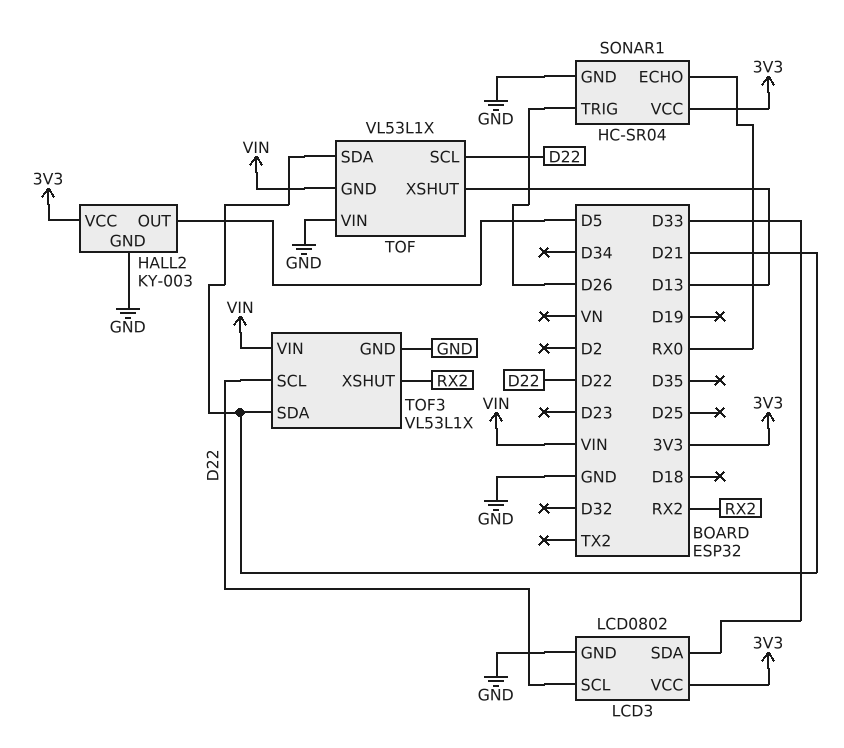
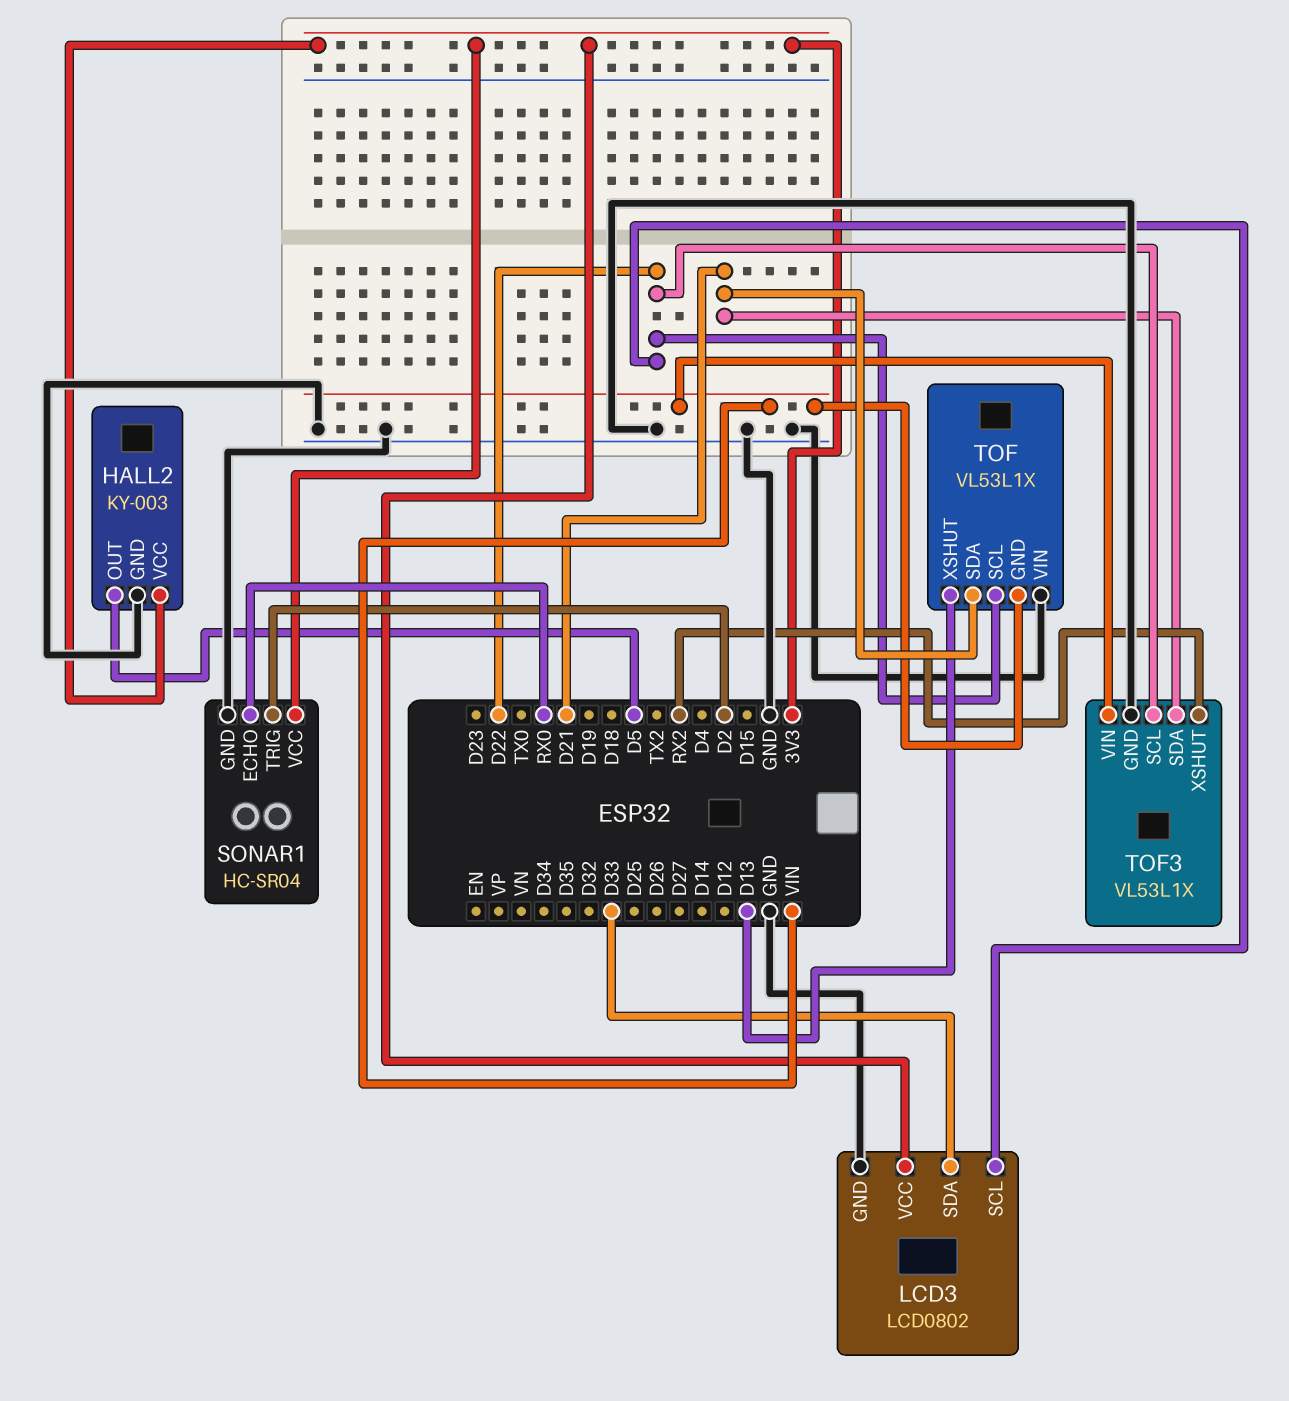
SONAR1 pin TRIG: D26 -> D2

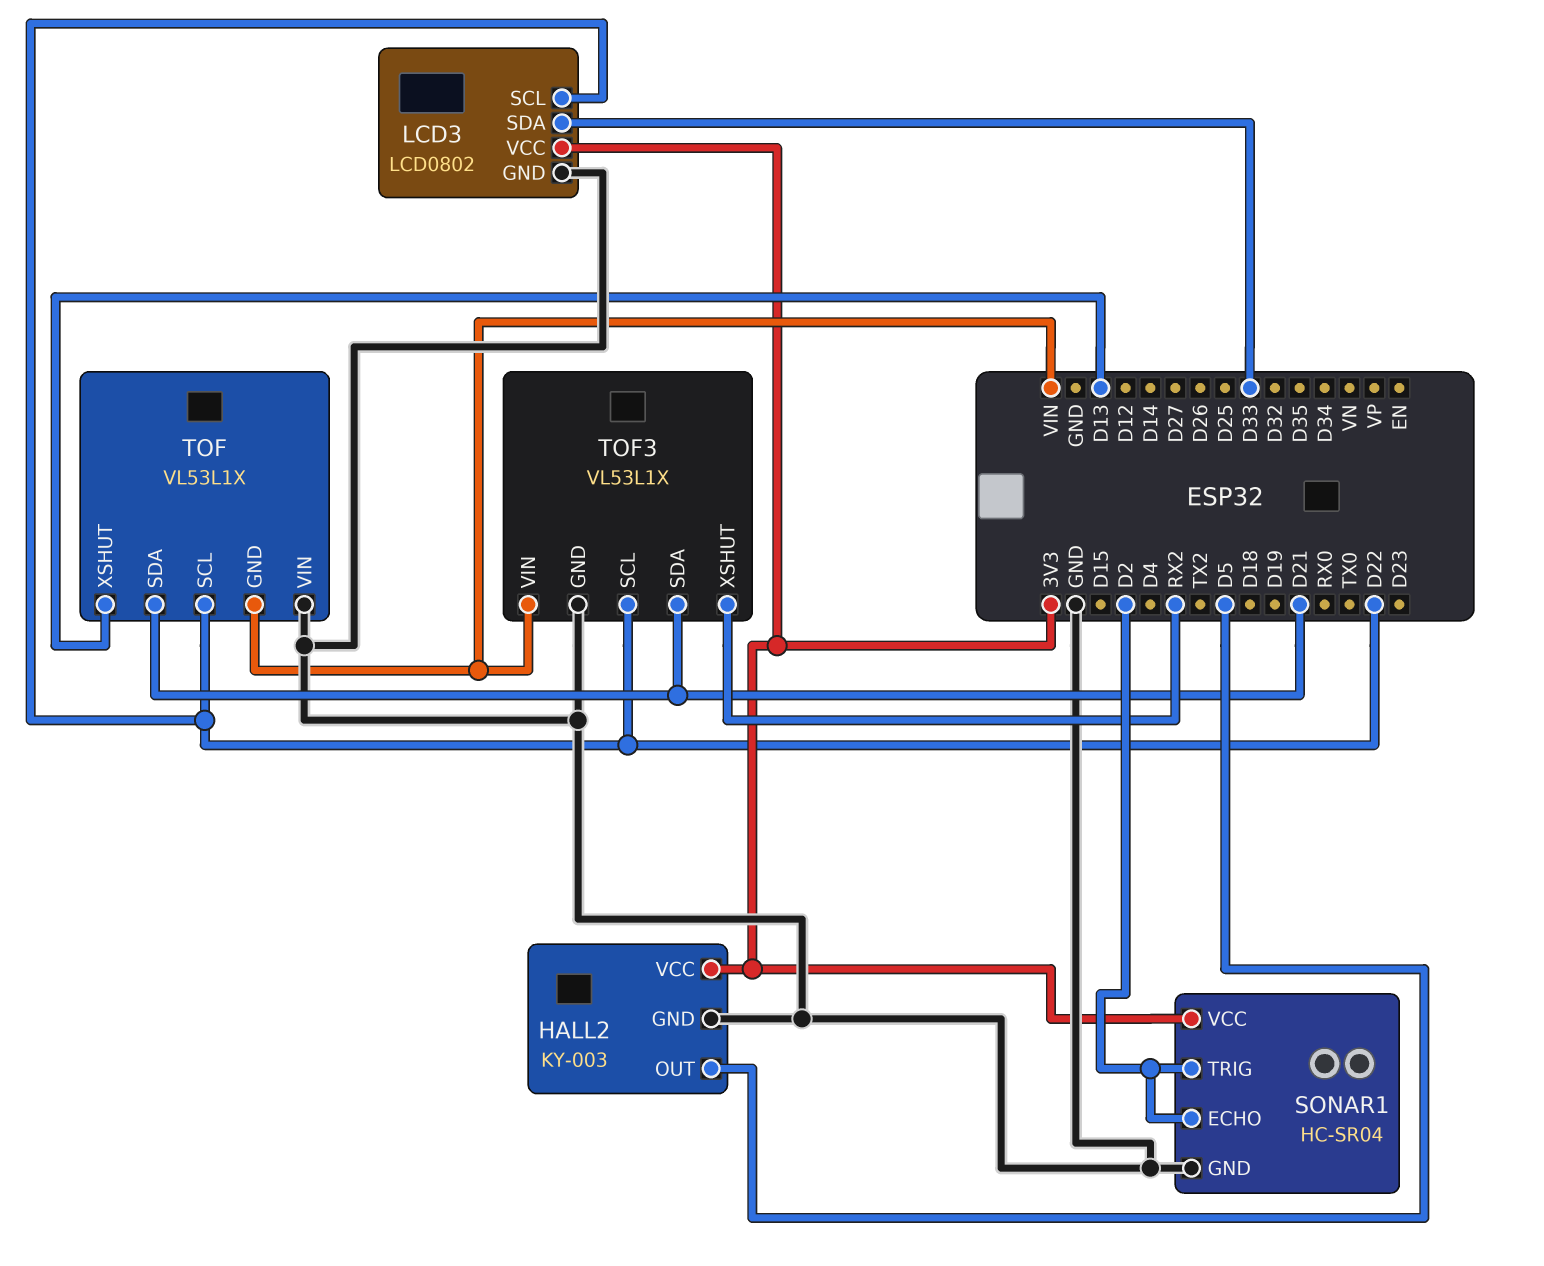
SONAR1 pin ECHO: RX0 -> D2

